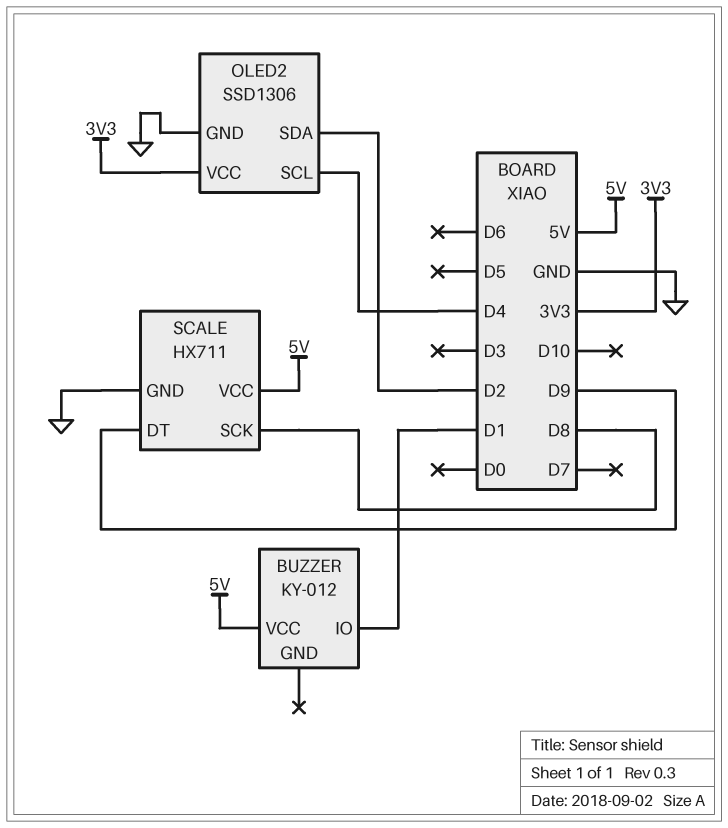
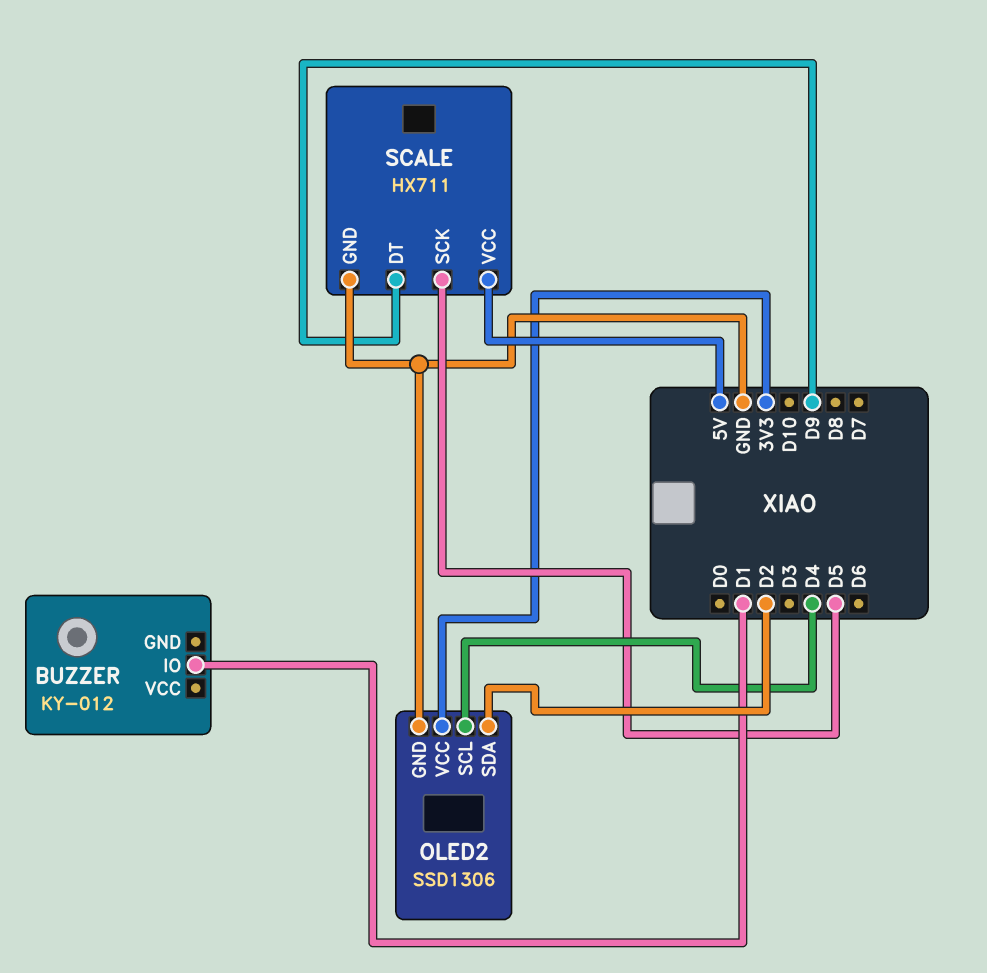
BUZZER pin VCC: 5V -> none
SCALE pin SCK: D8 -> D5

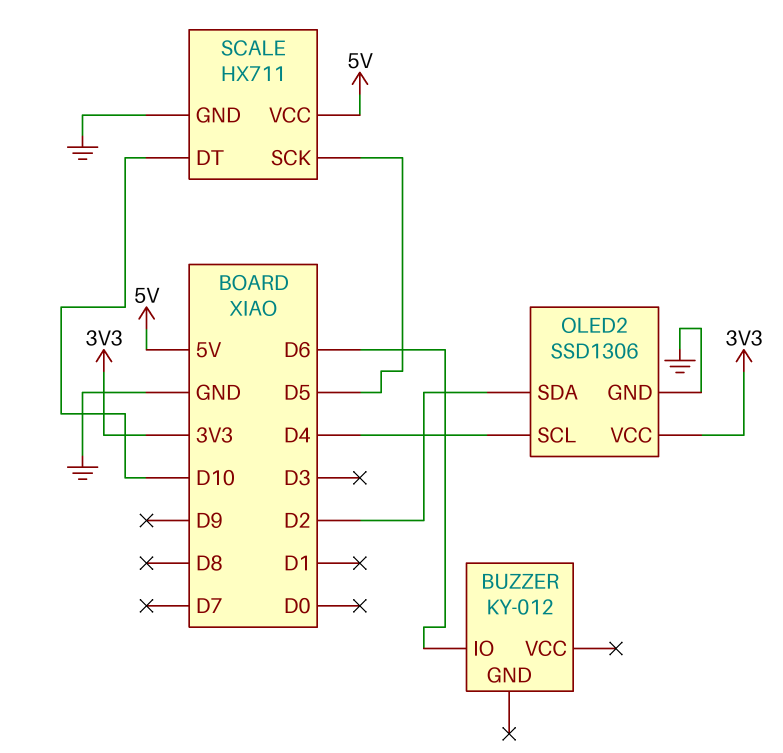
BUZZER pin IO: D1 -> D6
SCALE pin DT: D9 -> D10

